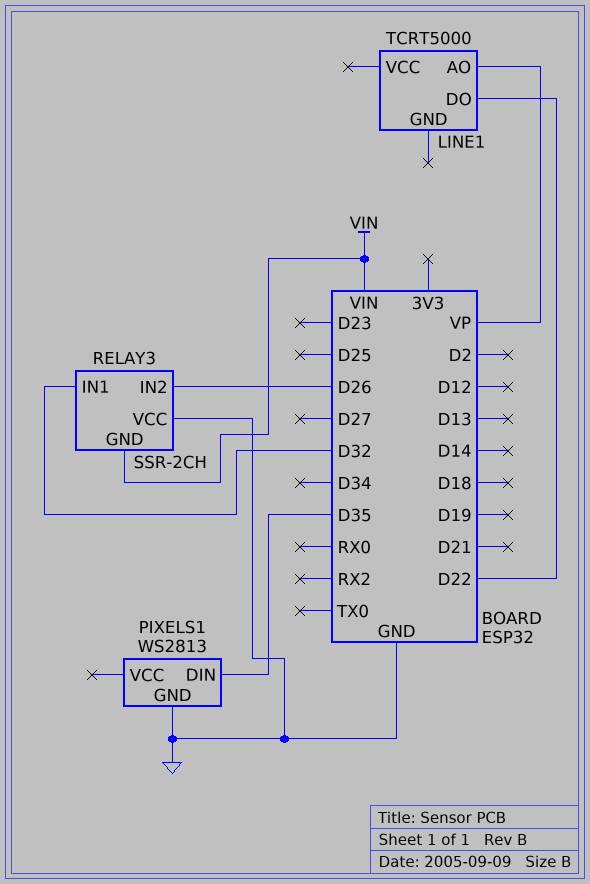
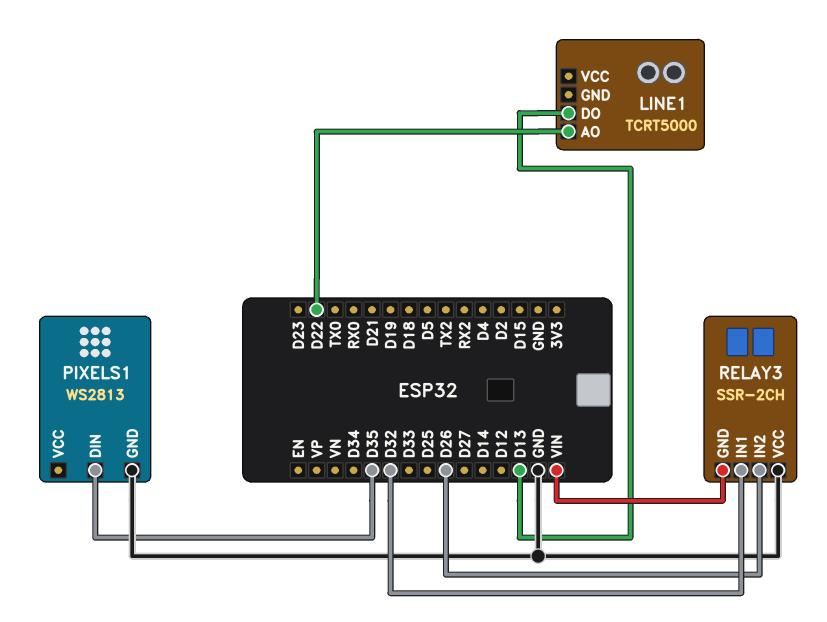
LINE1 pin AO: VP -> D22
LINE1 pin DO: D22 -> D13

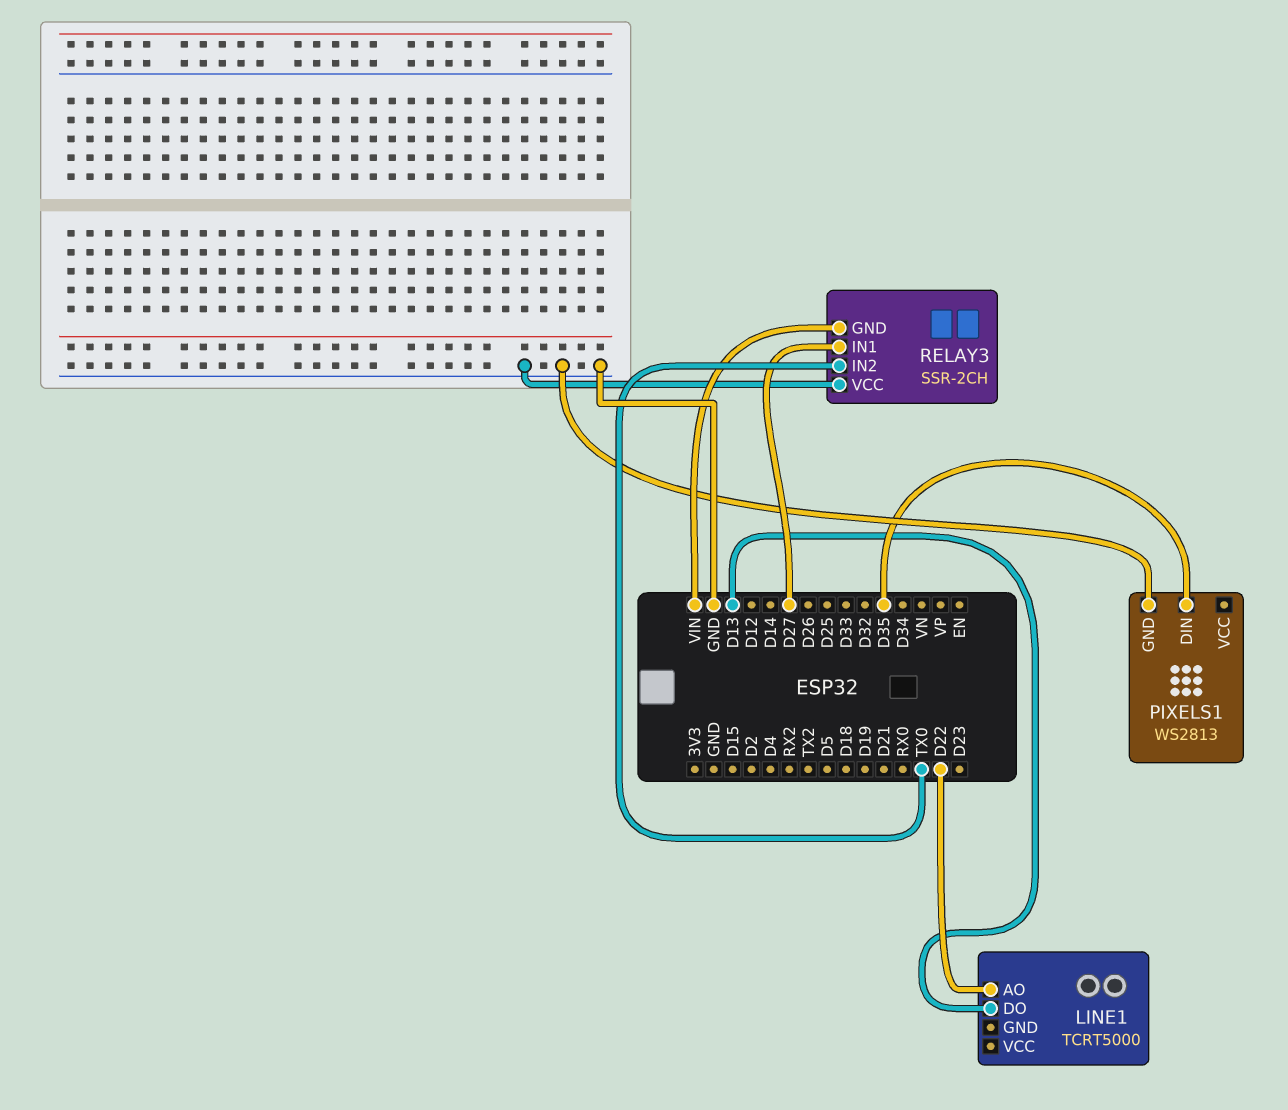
RELAY3 pin IN1: D32 -> D27
RELAY3 pin IN2: D26 -> TX0

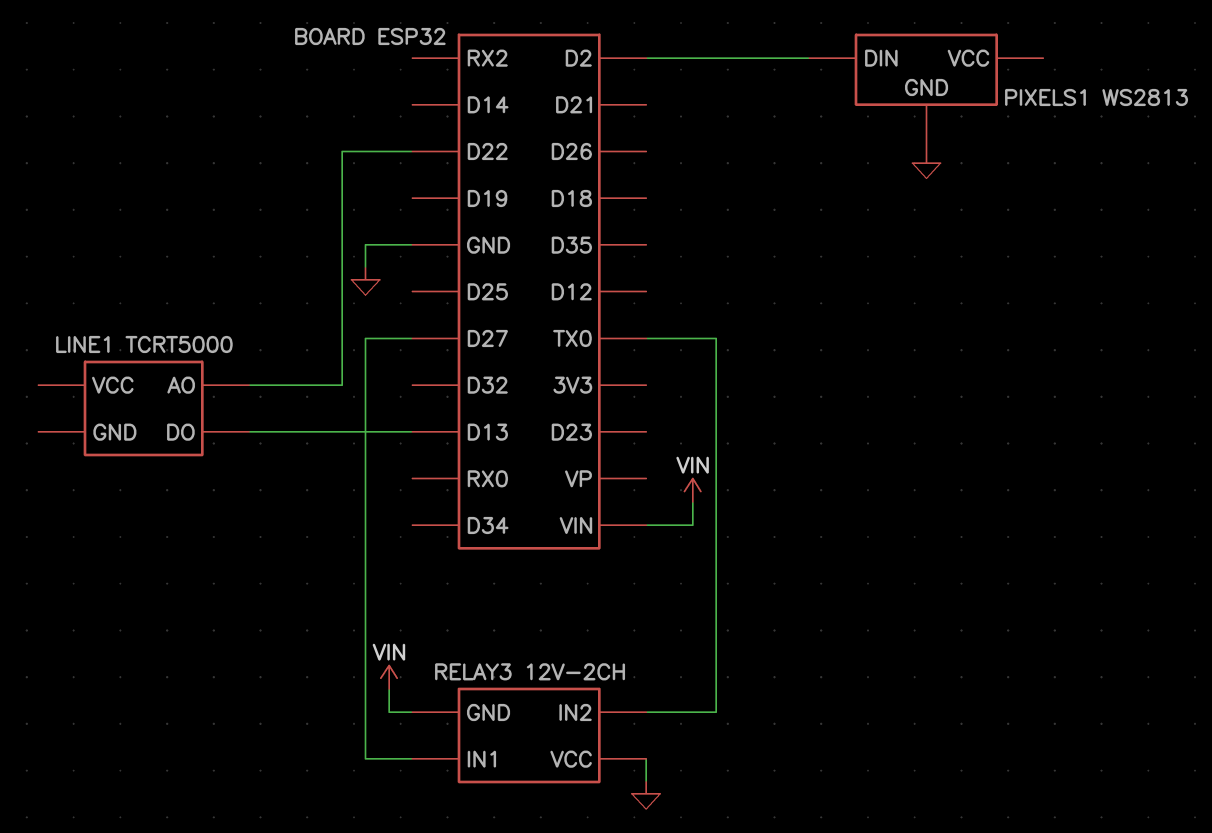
PIXELS1 pin DIN: D35 -> D2
RELAY3: SSR-2CH -> 12V-2CH

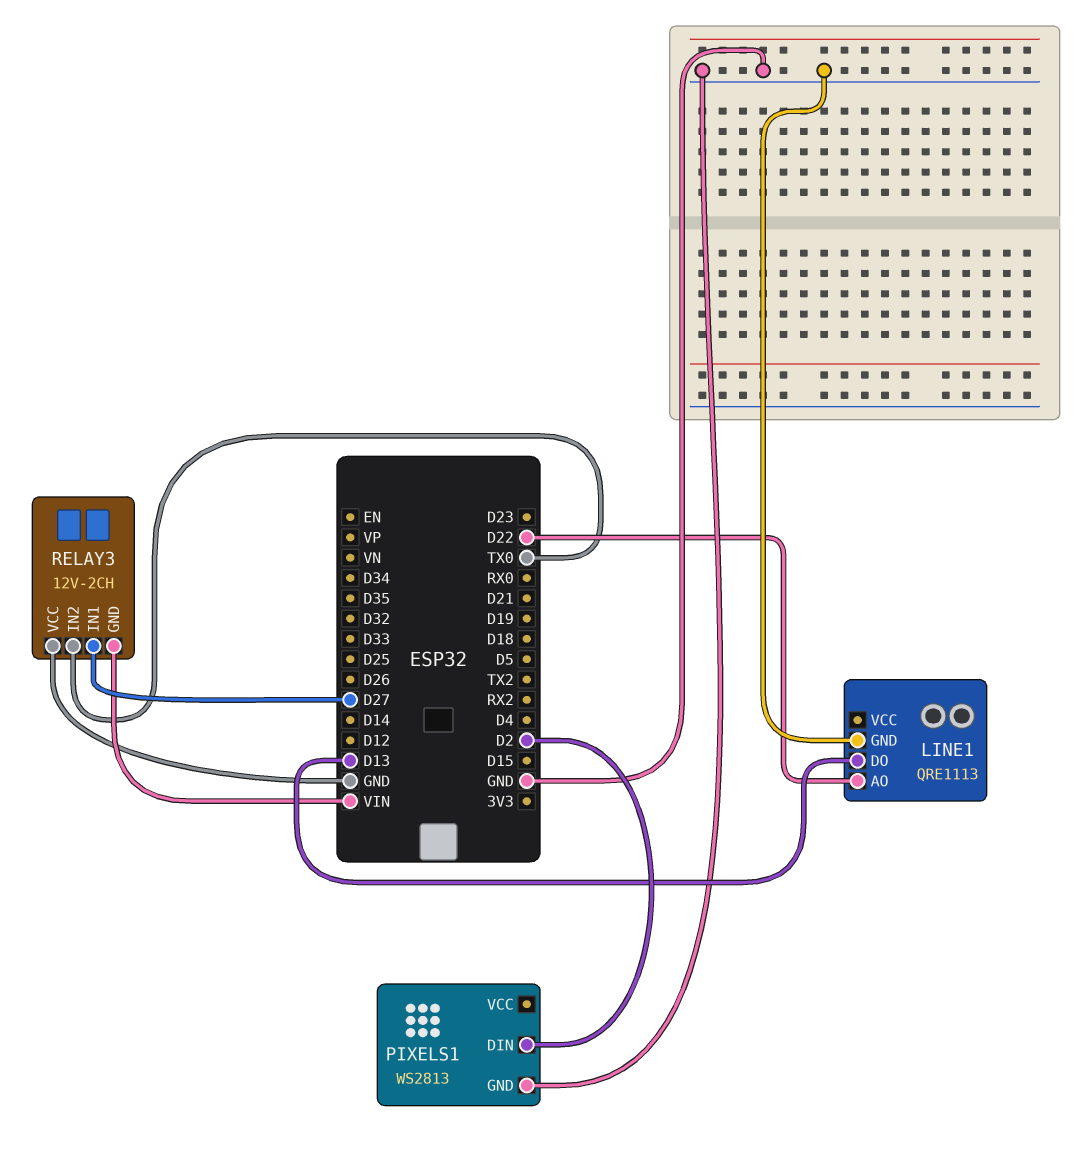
LINE1: TCRT5000 -> QRE1113
LINE1 pin GND: none -> GND

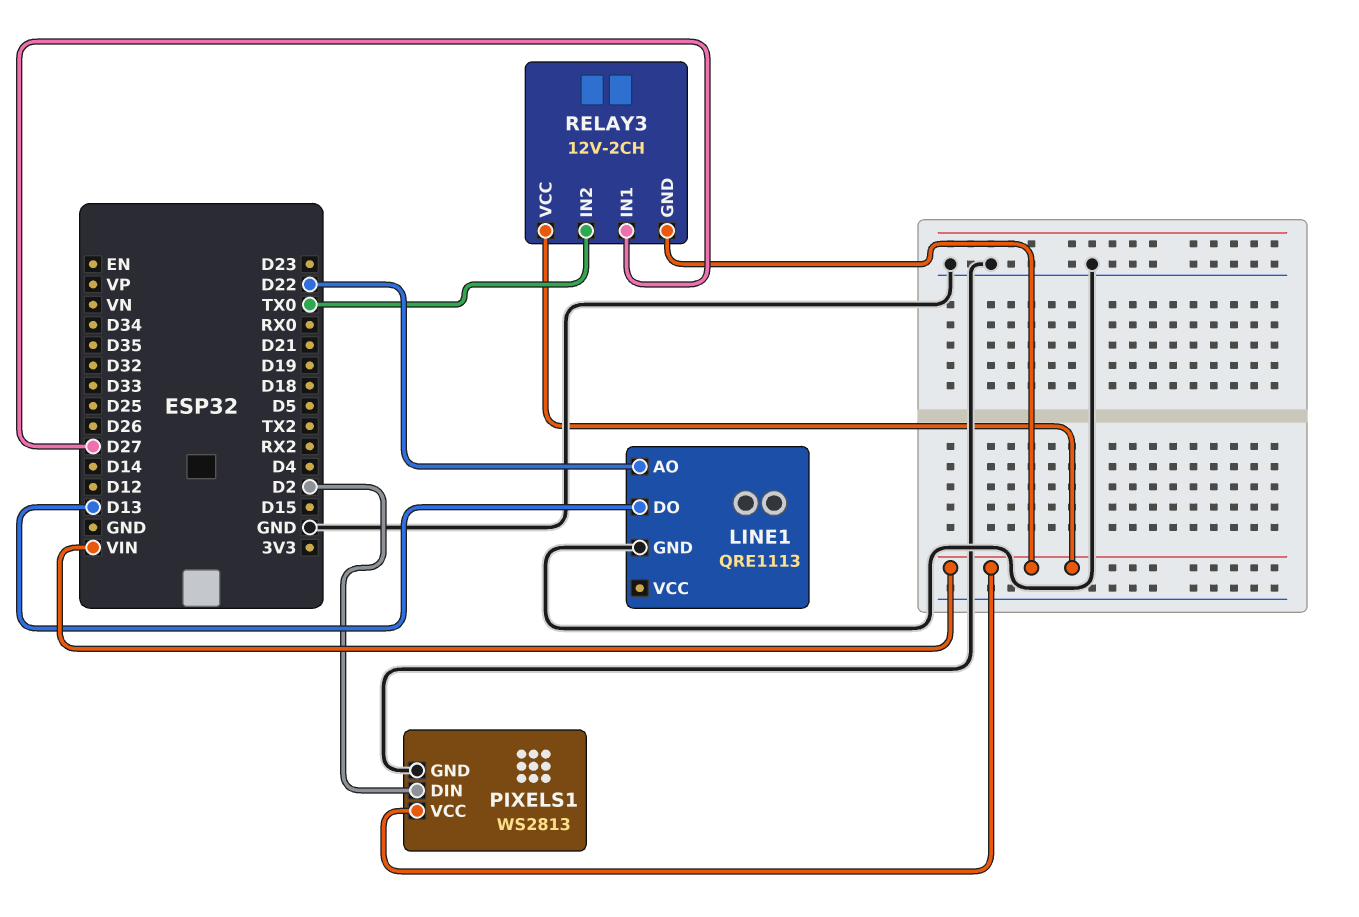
PIXELS1 pin VCC: none -> VIN
RELAY3 pin VCC: GND -> VIN

